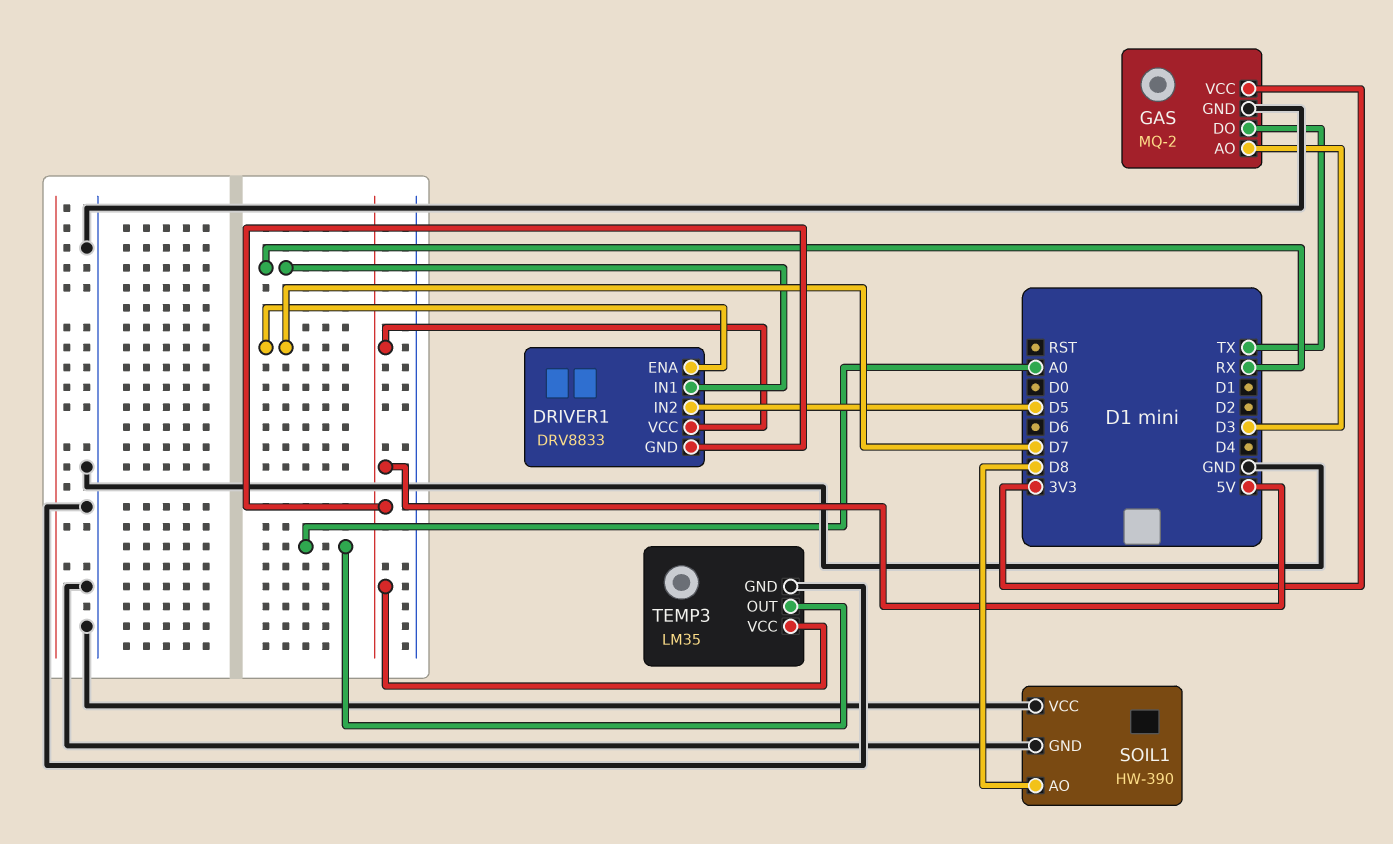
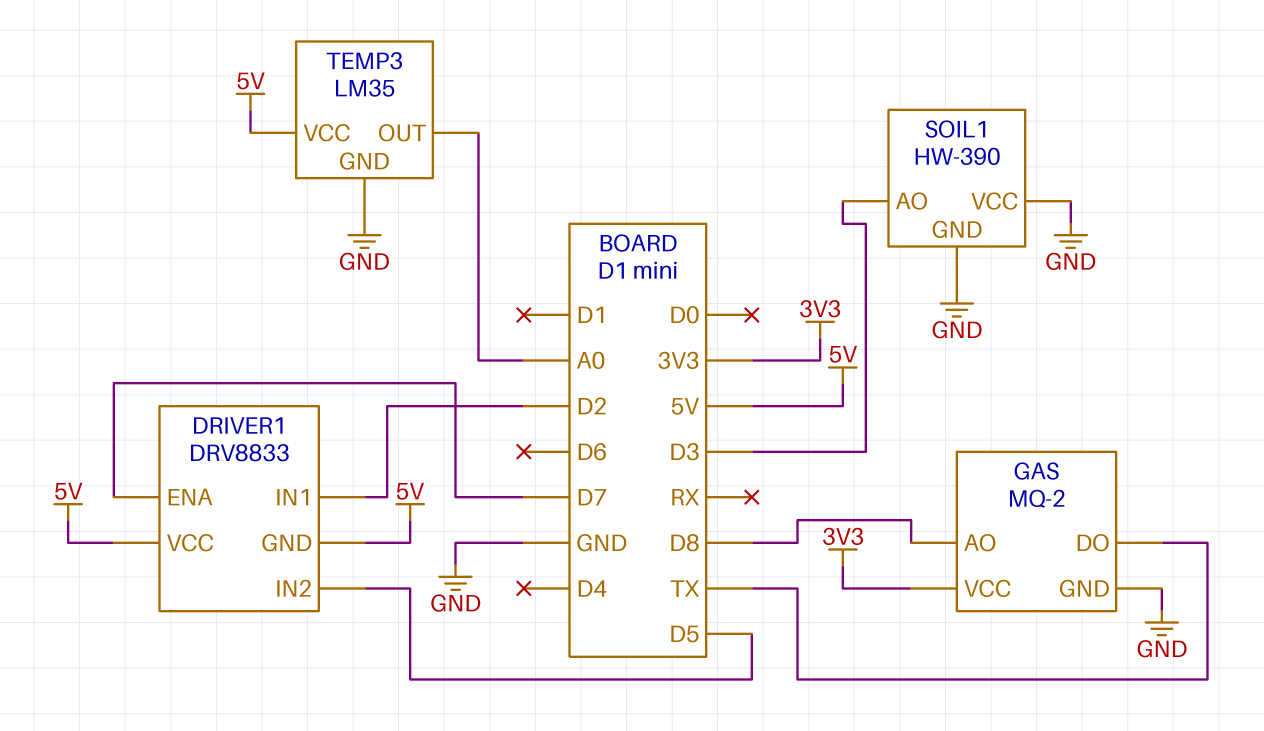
DRIVER1 pin IN1: RX -> D2
GAS pin AO: D3 -> D8
SOIL1 pin AO: D8 -> D3

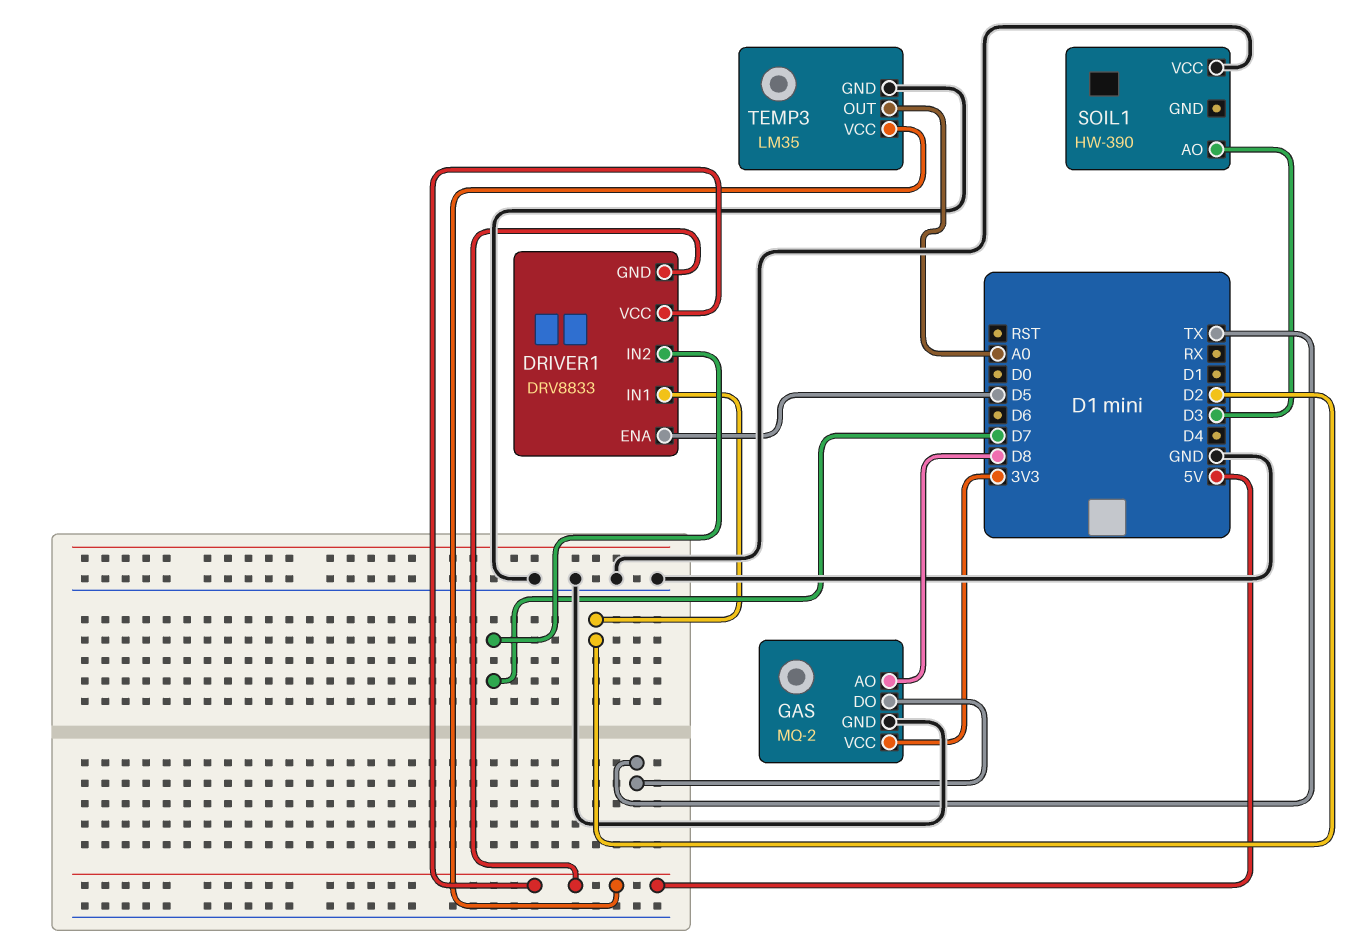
DRIVER1 pin ENA: D7 -> D5
DRIVER1 pin IN2: D5 -> D7
SOIL1 pin GND: GND -> none

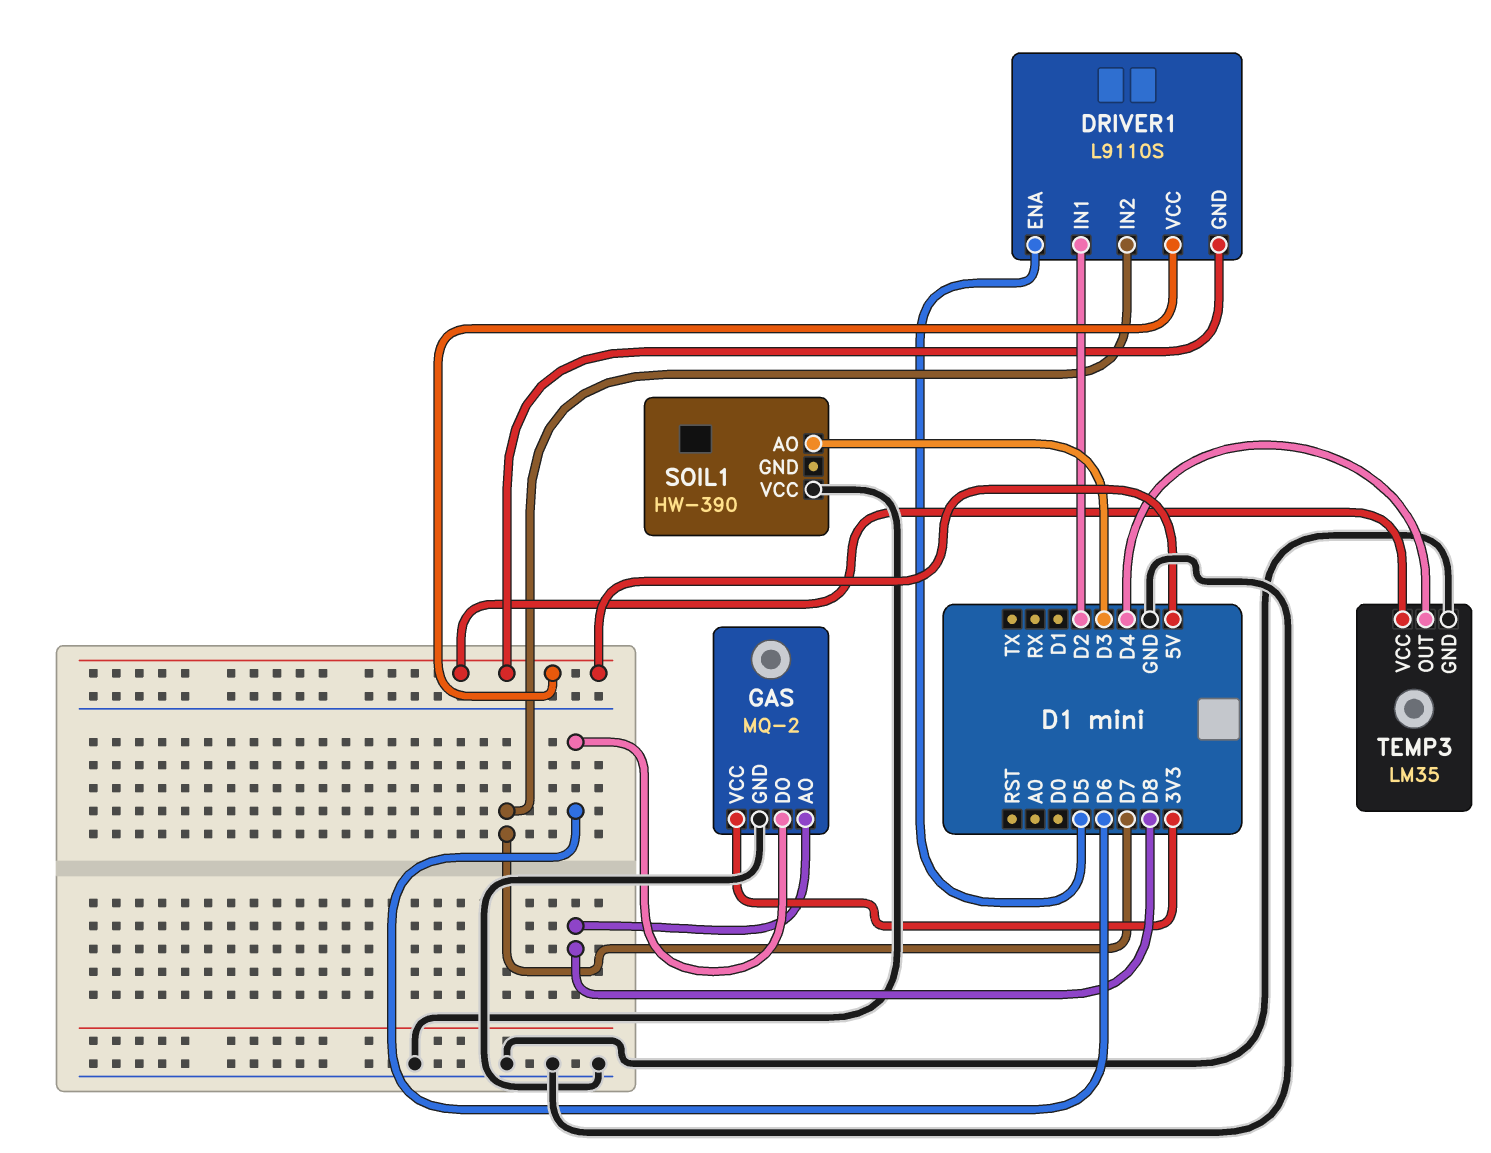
DRIVER1: DRV8833 -> L9110S
GAS pin DO: TX -> D6
TEMP3 pin OUT: A0 -> D4

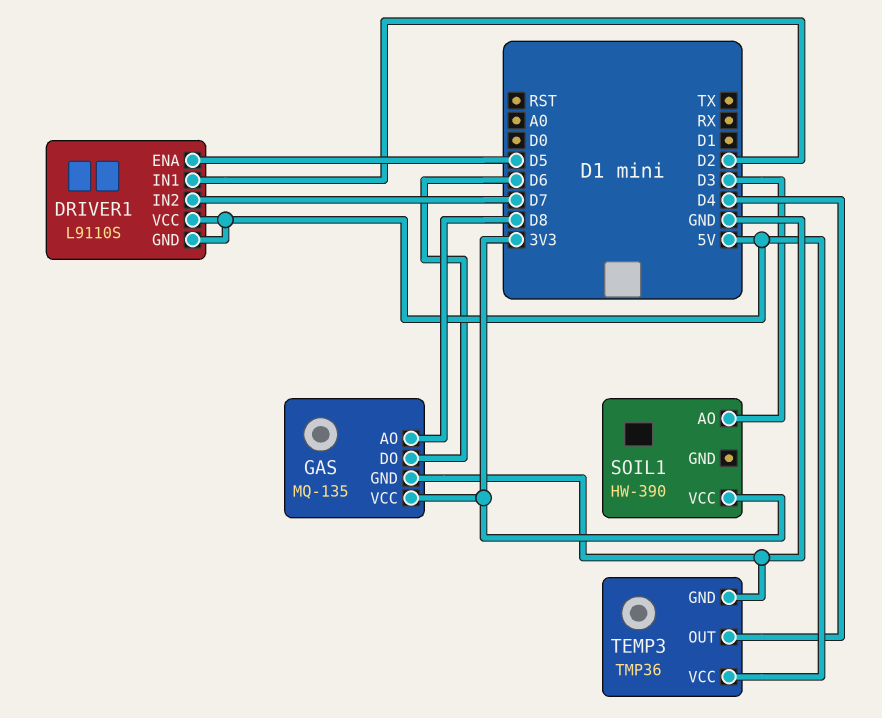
GAS: MQ-2 -> MQ-135
SOIL1 pin VCC: GND -> 3V3
TEMP3: LM35 -> TMP36

